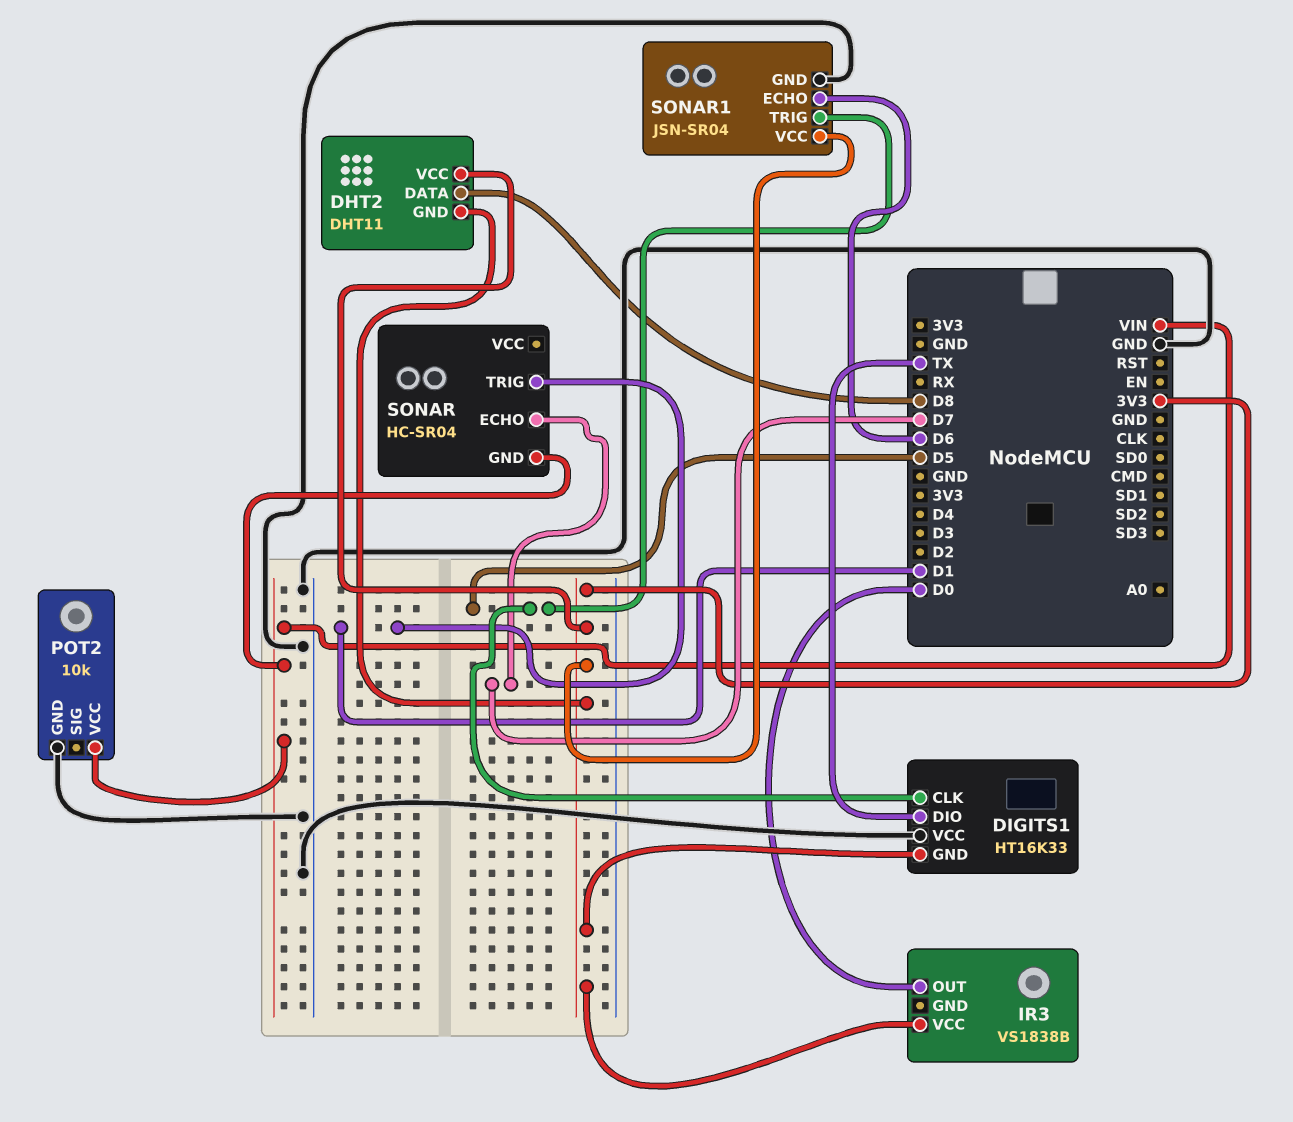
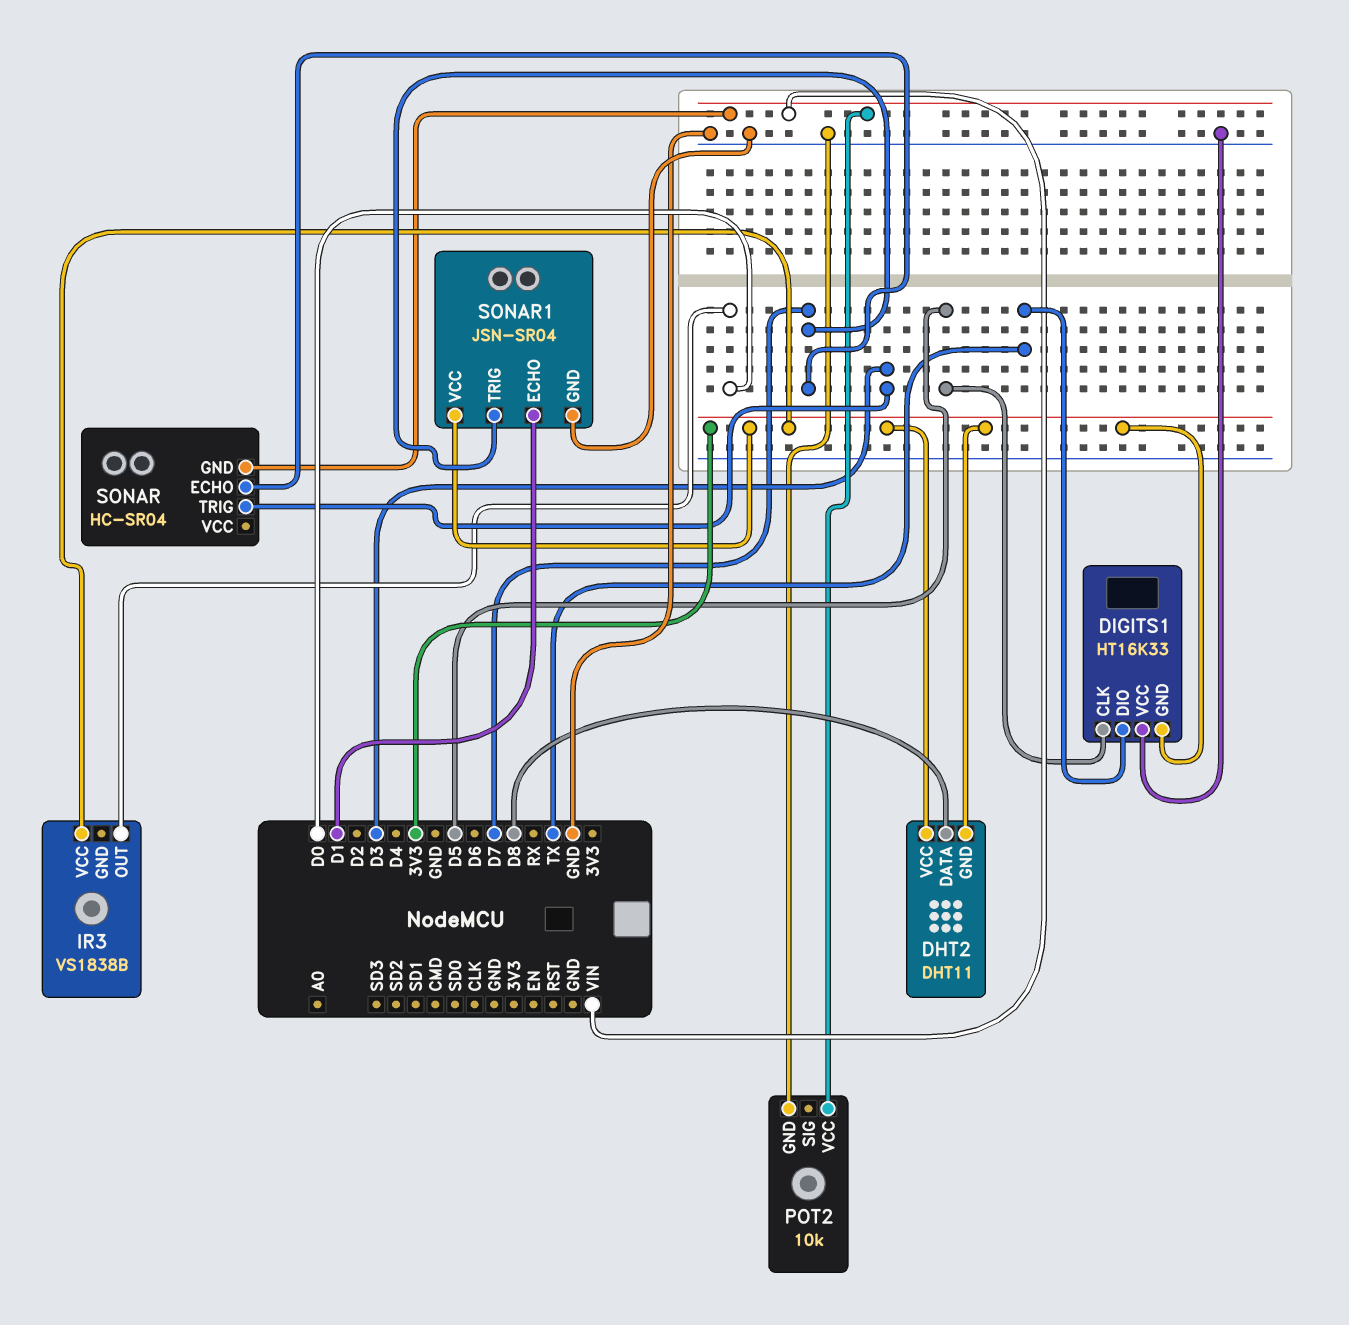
SONAR pin TRIG: D1 -> D3
SONAR1 pin ECHO: D6 -> D1
SONAR1 pin TRIG: D5 -> D7

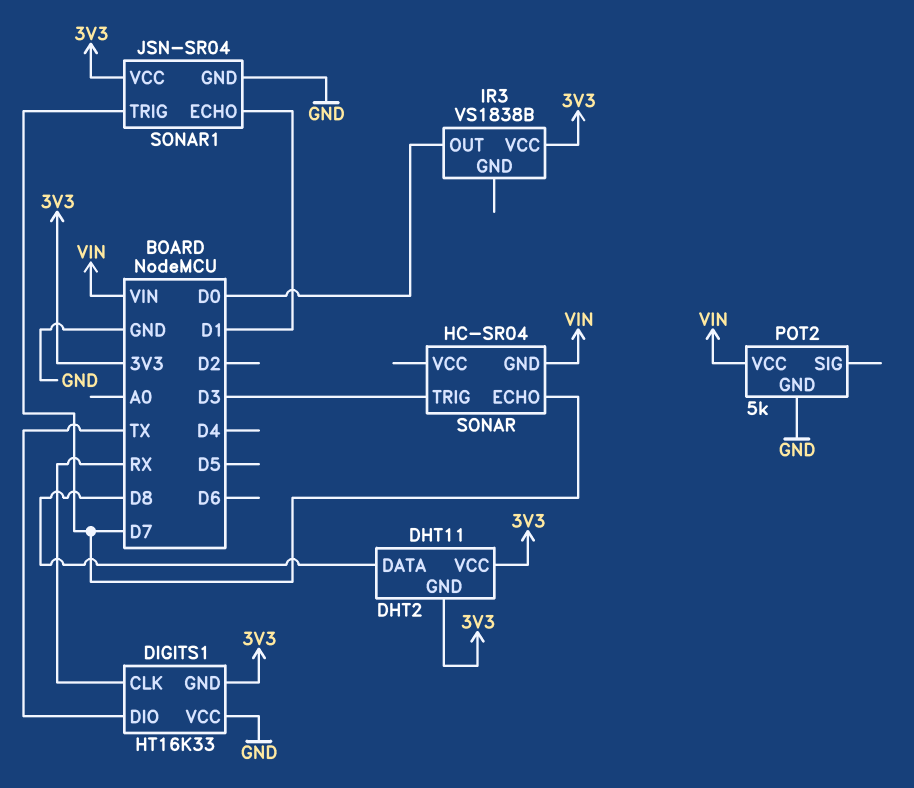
DIGITS1 pin CLK: D5 -> RX
POT2: 10k -> 5k

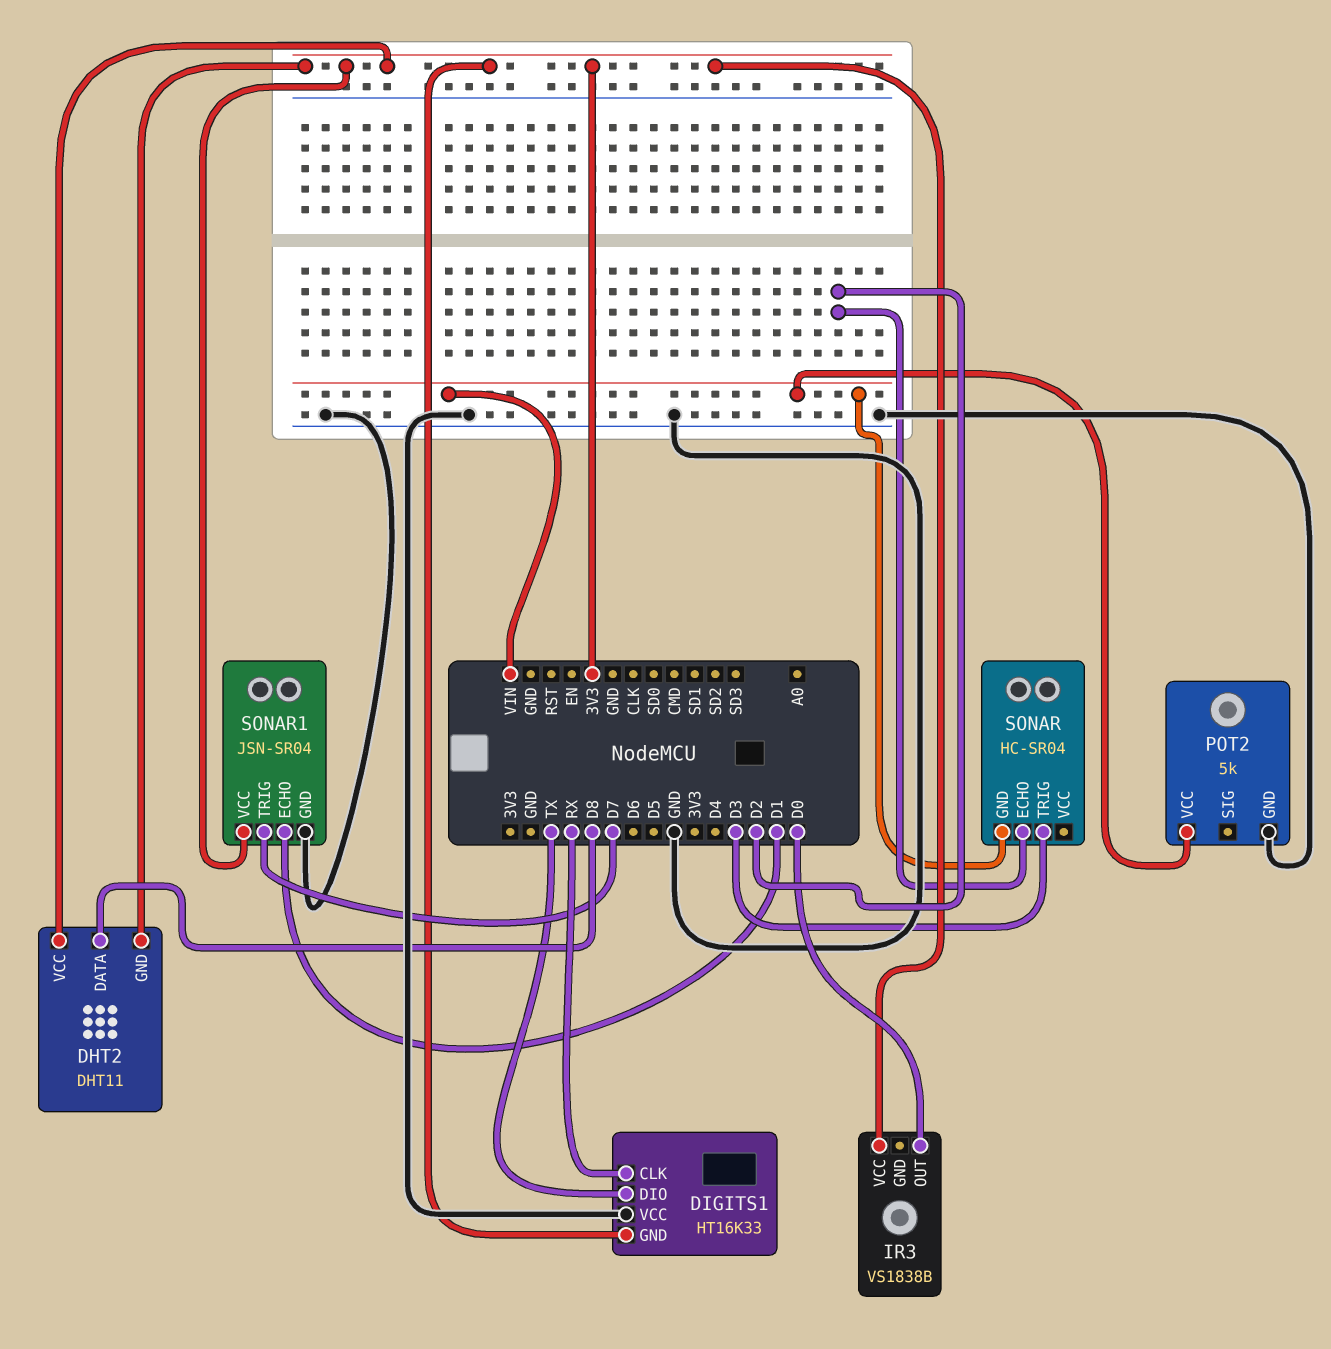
SONAR pin ECHO: D7 -> D2

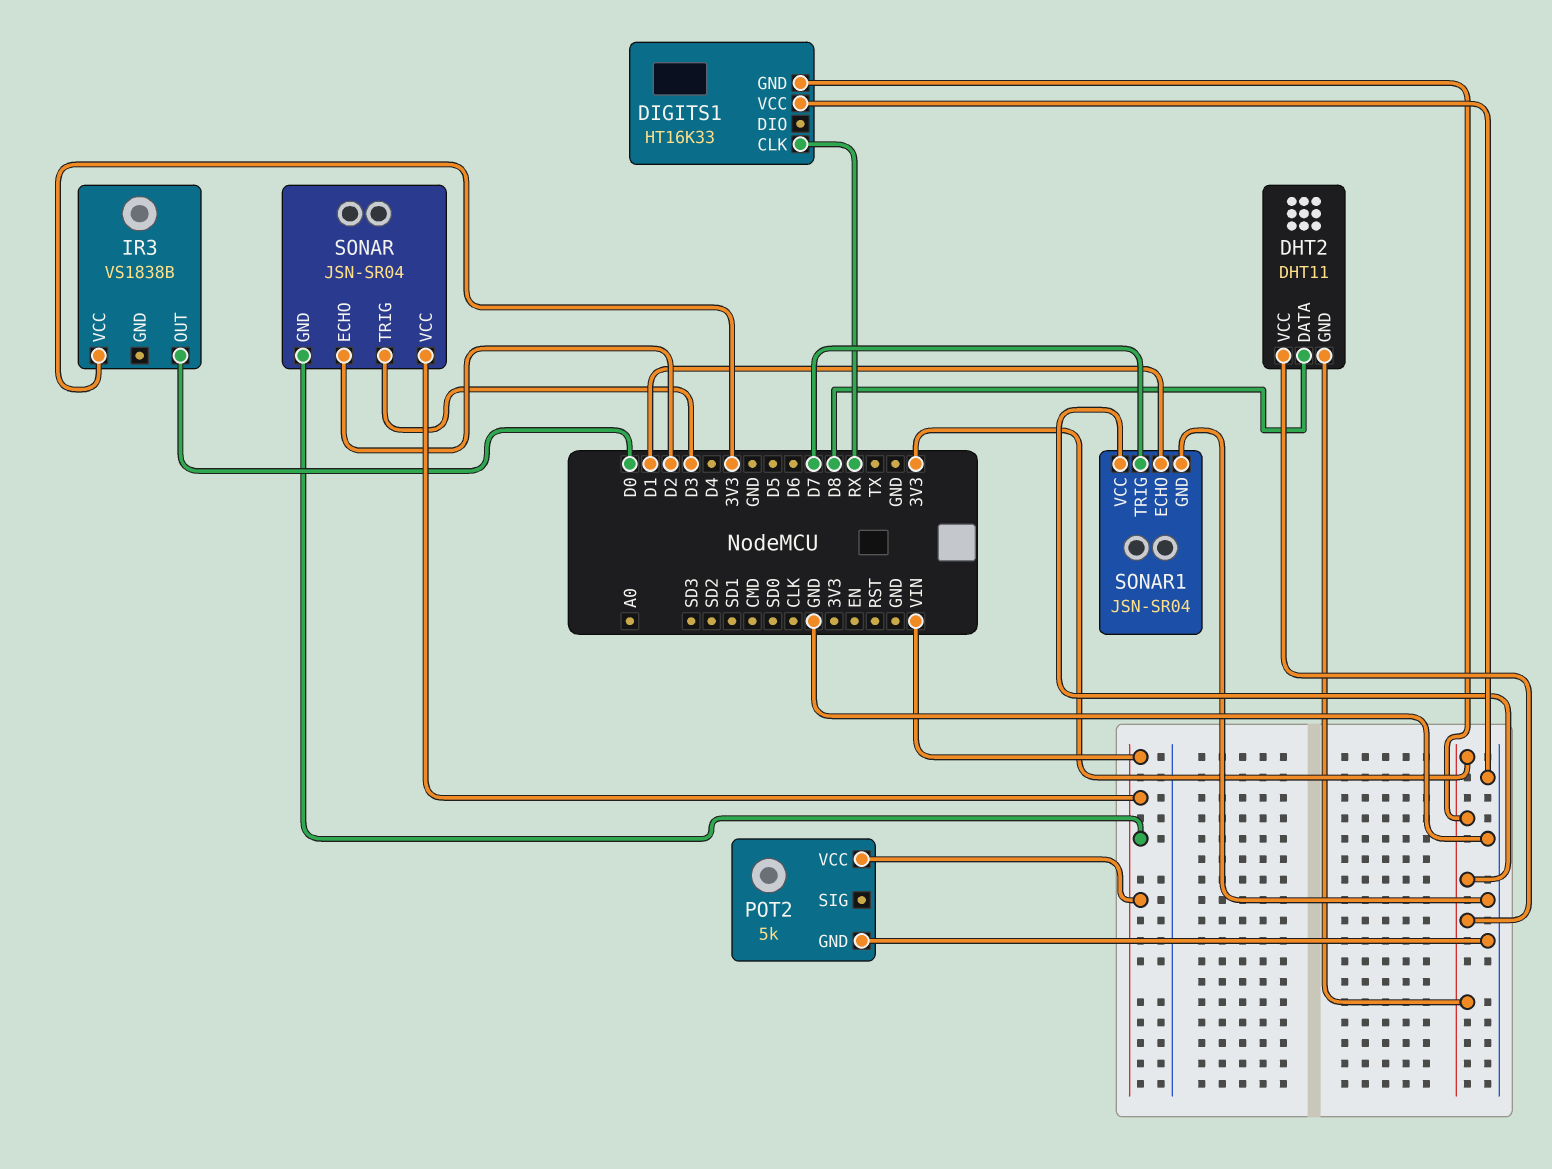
DIGITS1 pin DIO: TX -> none
SONAR: HC-SR04 -> JSN-SR04
SONAR pin VCC: none -> VIN

